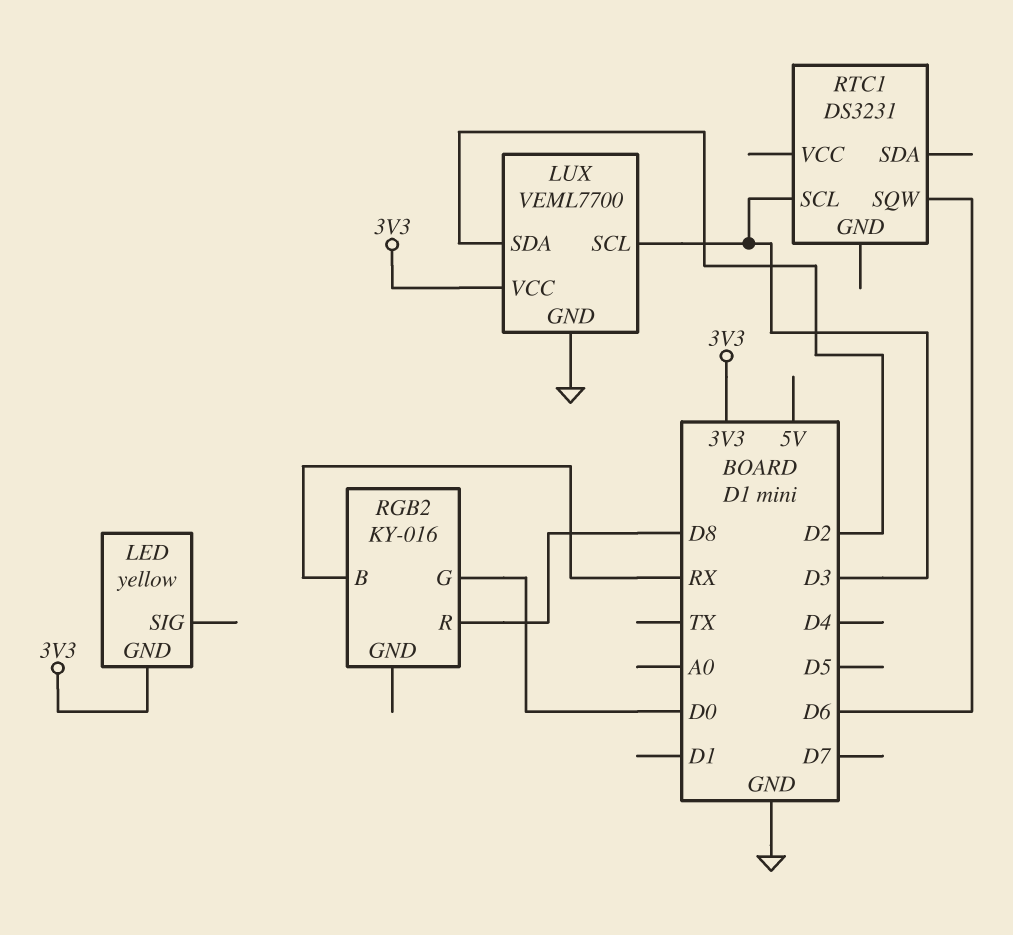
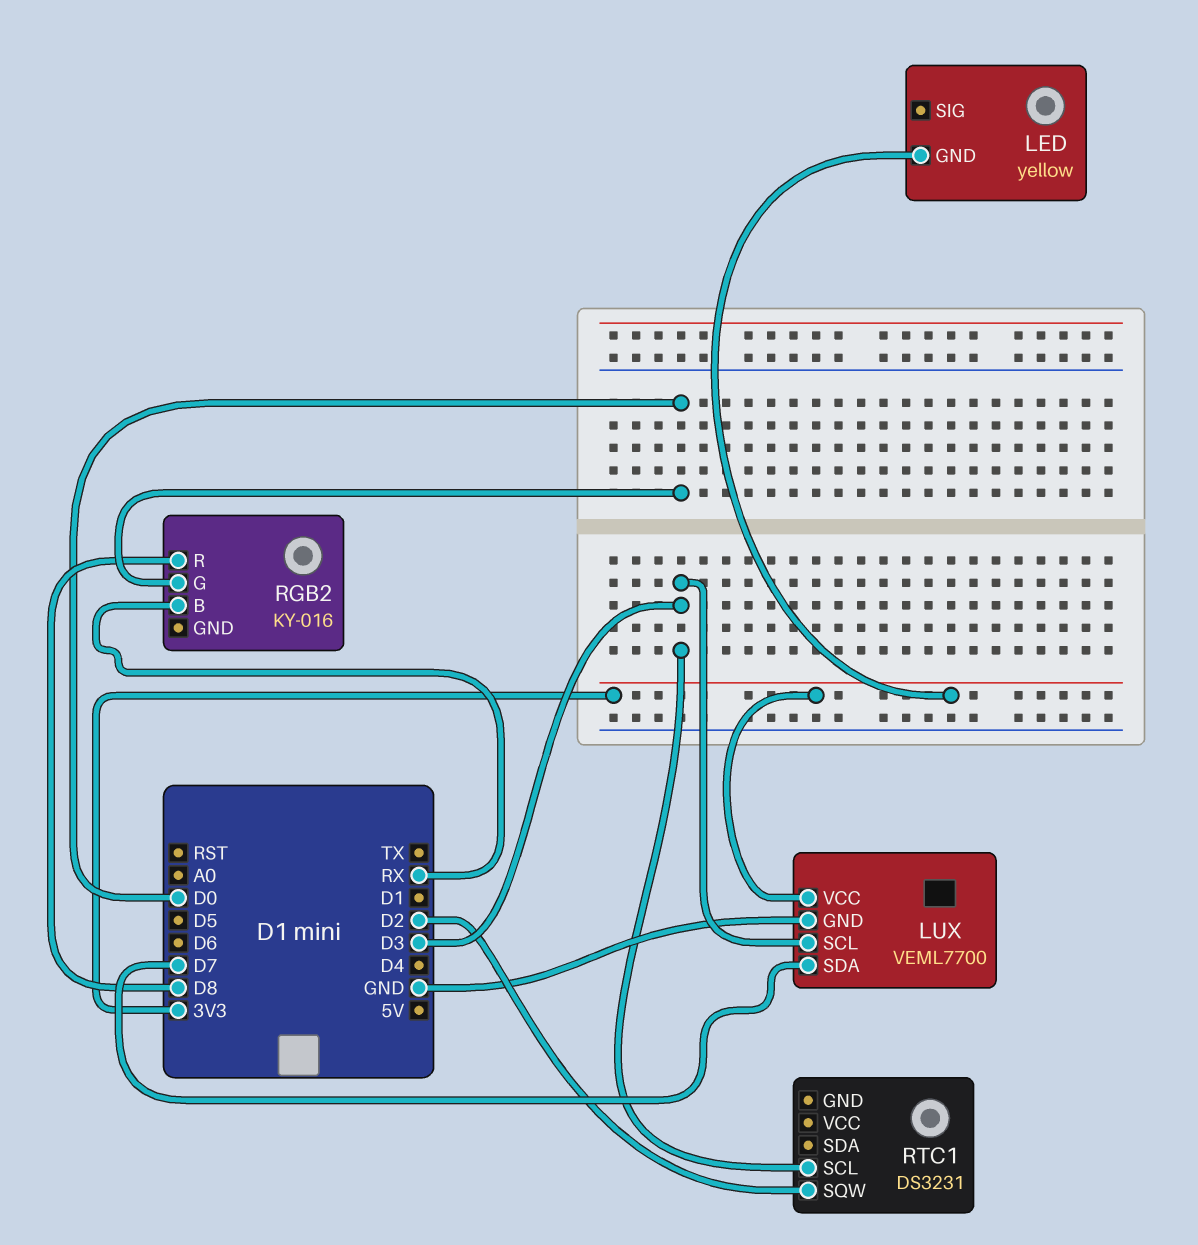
LUX pin SDA: D2 -> D7
RTC1 pin SQW: D6 -> D2

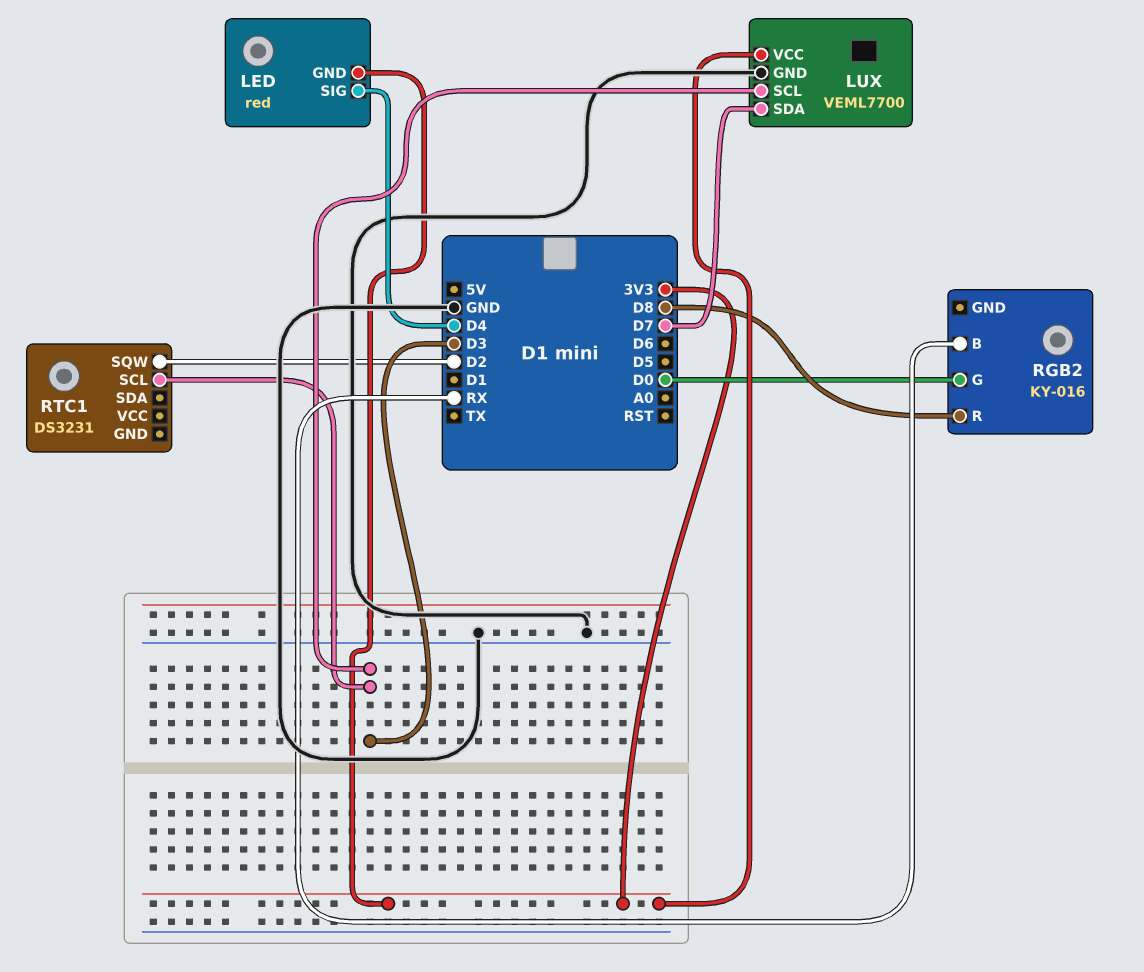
LED: yellow -> red
LED pin SIG: none -> D4

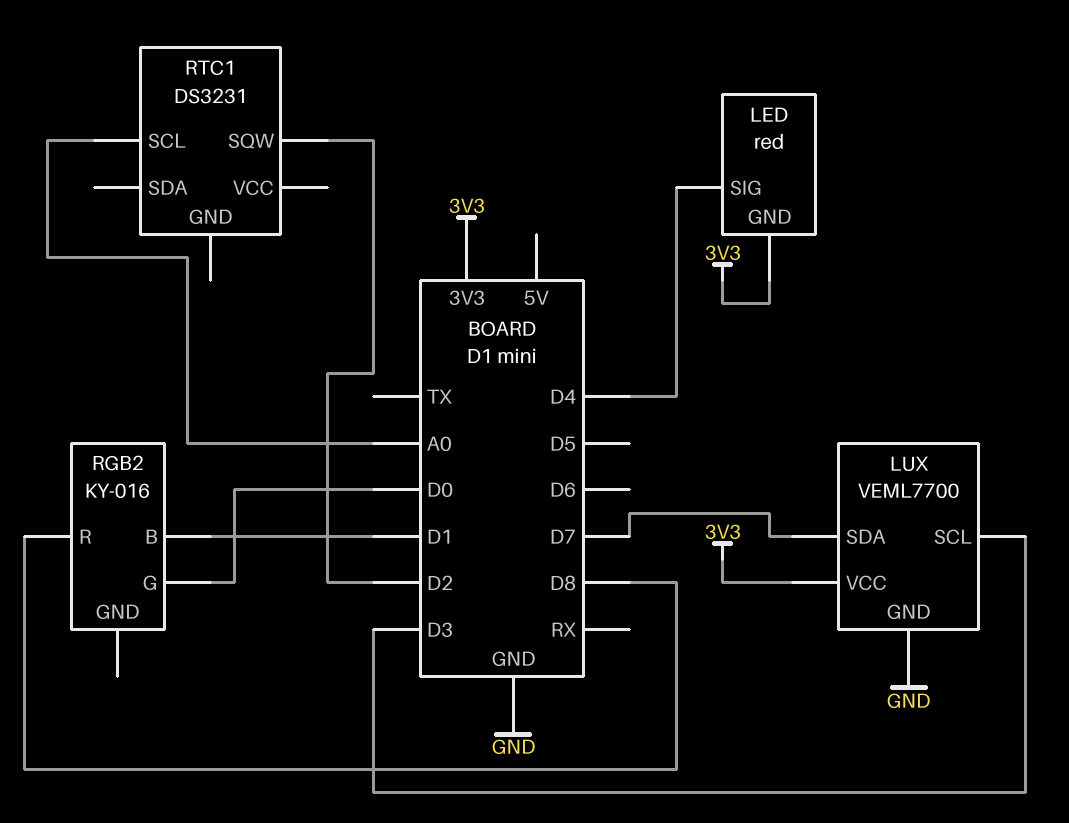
RGB2 pin B: RX -> D1
RTC1 pin SCL: D3 -> A0

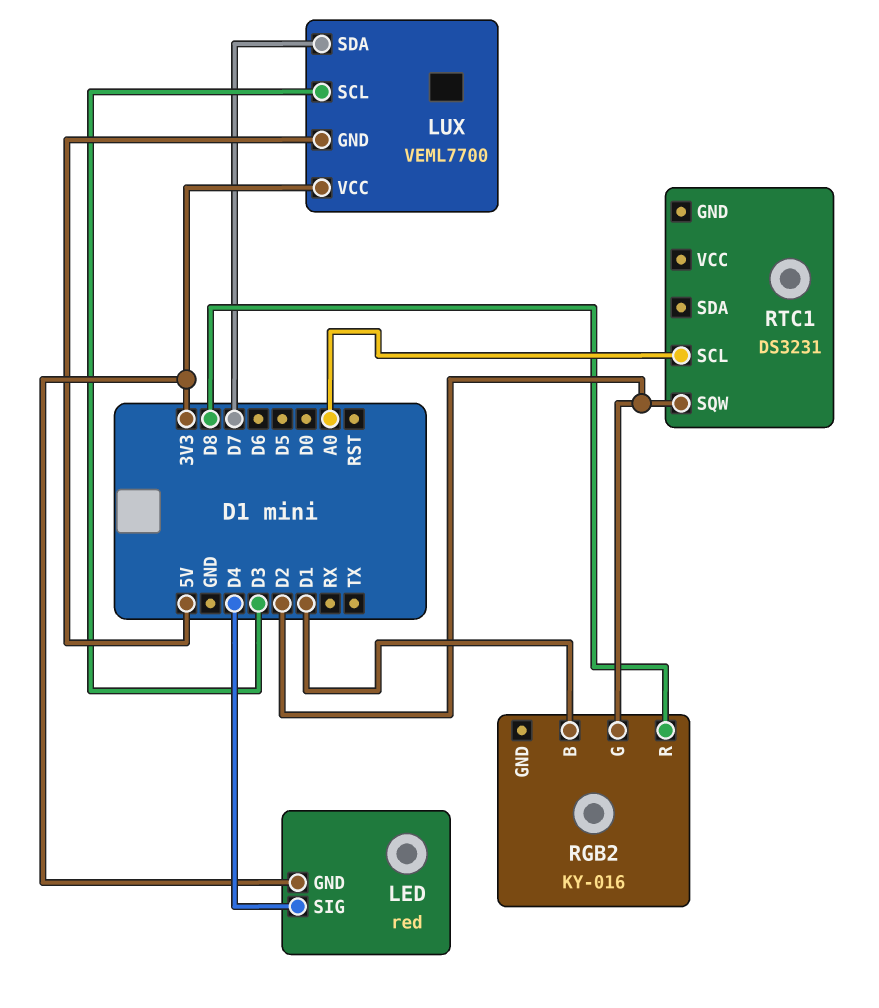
LUX pin GND: GND -> 5V
RGB2 pin G: D0 -> D2

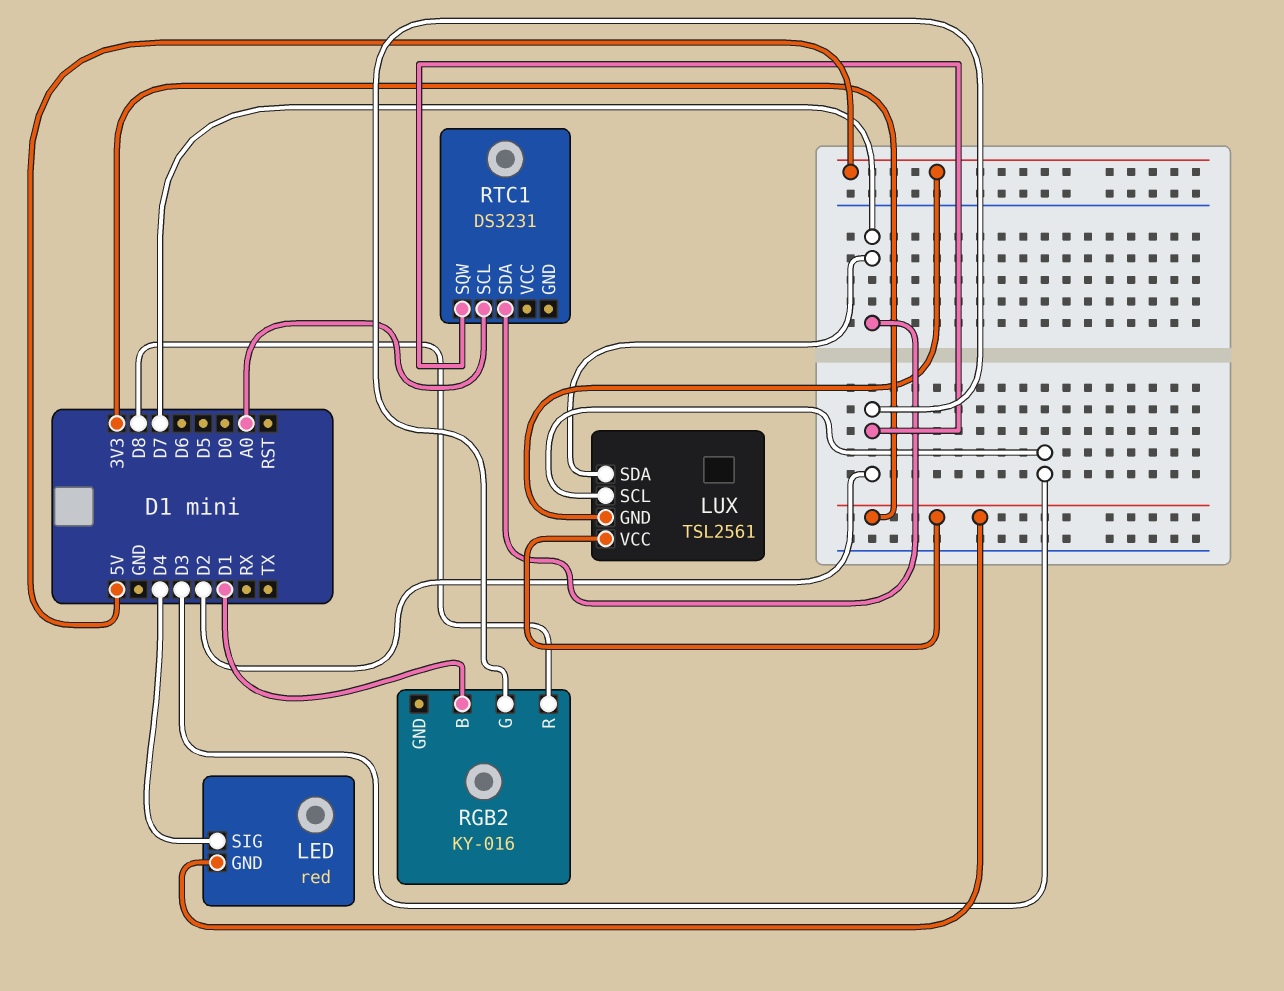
LUX: VEML7700 -> TSL2561
RTC1 pin SDA: none -> D7

